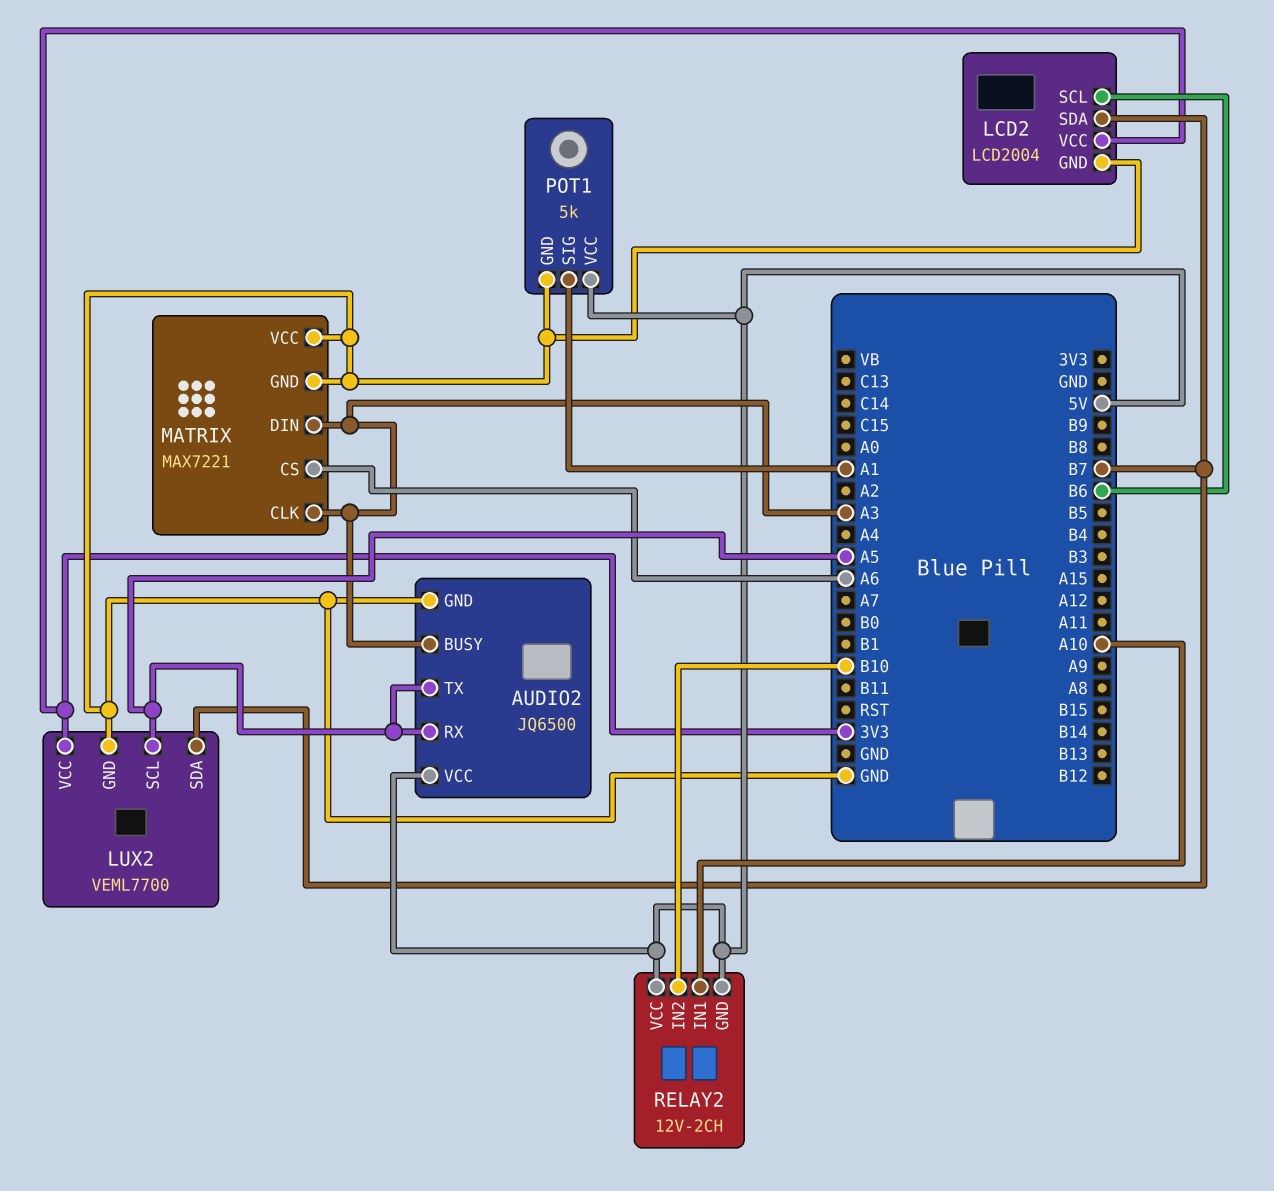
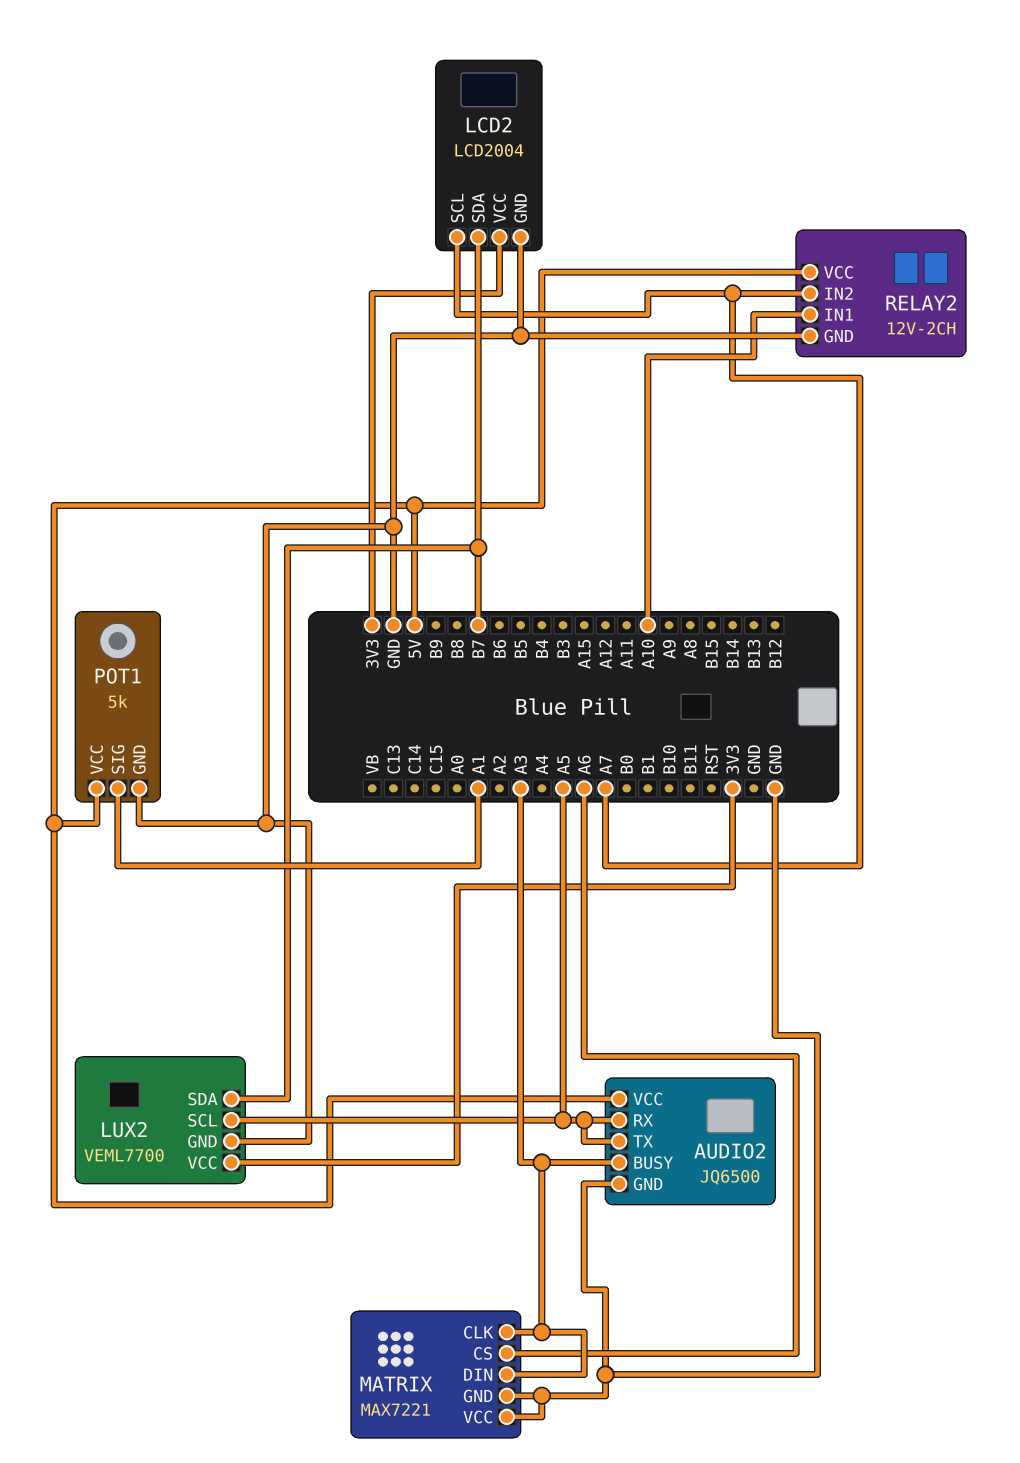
LCD2 pin SCL: B6 -> A7
RELAY2 pin GND: 5V -> GND
RELAY2 pin IN2: B10 -> A7

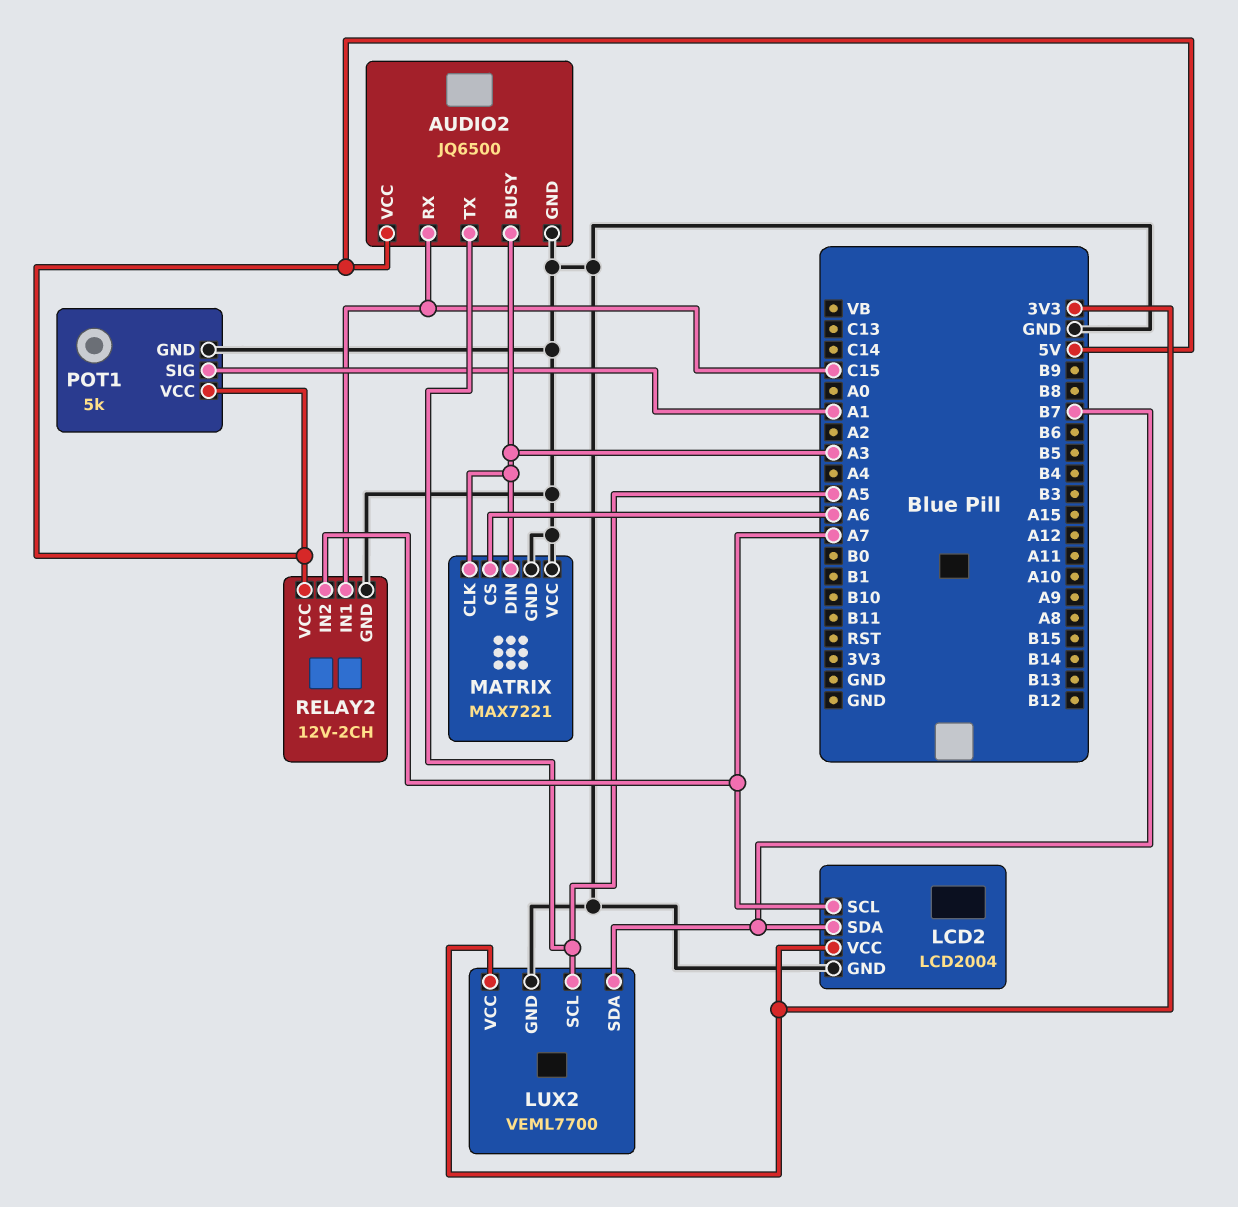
AUDIO2 pin RX: A5 -> C15
RELAY2 pin IN1: A10 -> C15

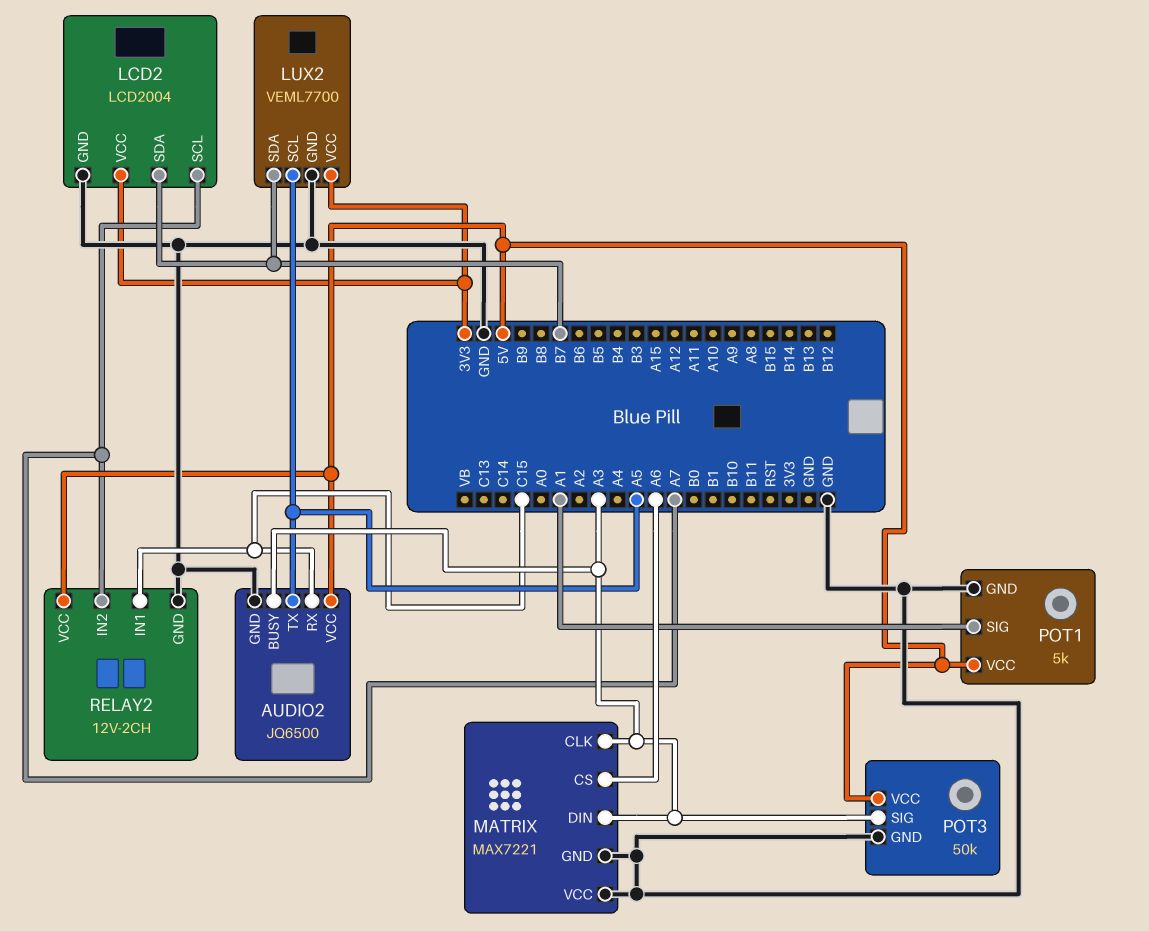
POT3: none -> 50k
POT3 pin GND: none -> GND
POT3 pin SIG: none -> A3
POT3 pin VCC: none -> 5V

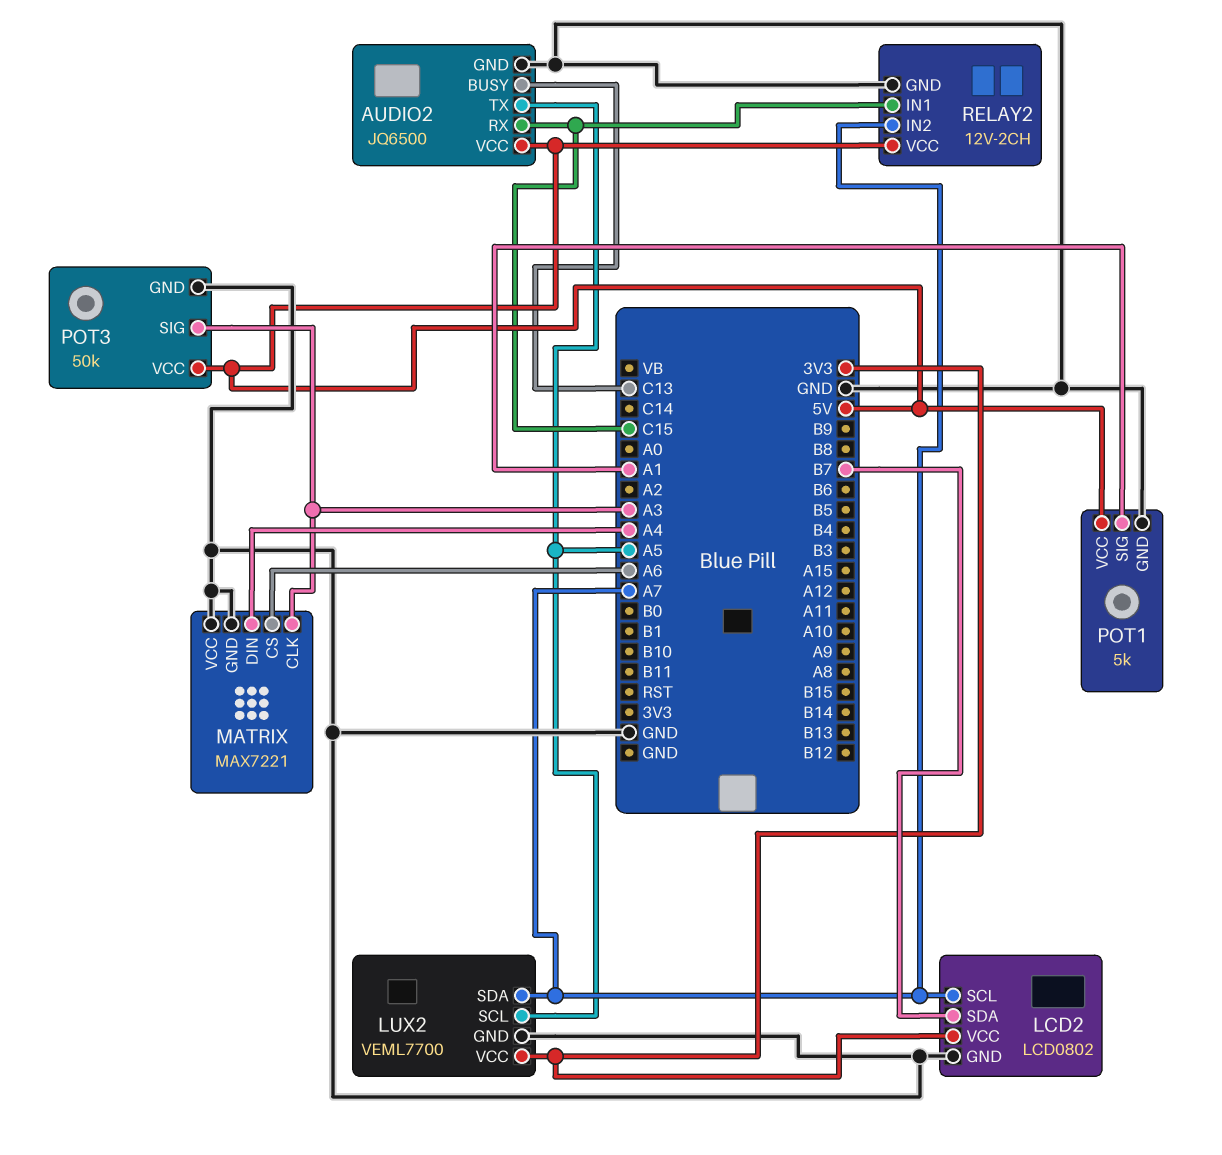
AUDIO2 pin BUSY: A3 -> C13
LCD2: LCD2004 -> LCD0802
LUX2 pin SDA: B7 -> A7
MATRIX pin DIN: A3 -> A4

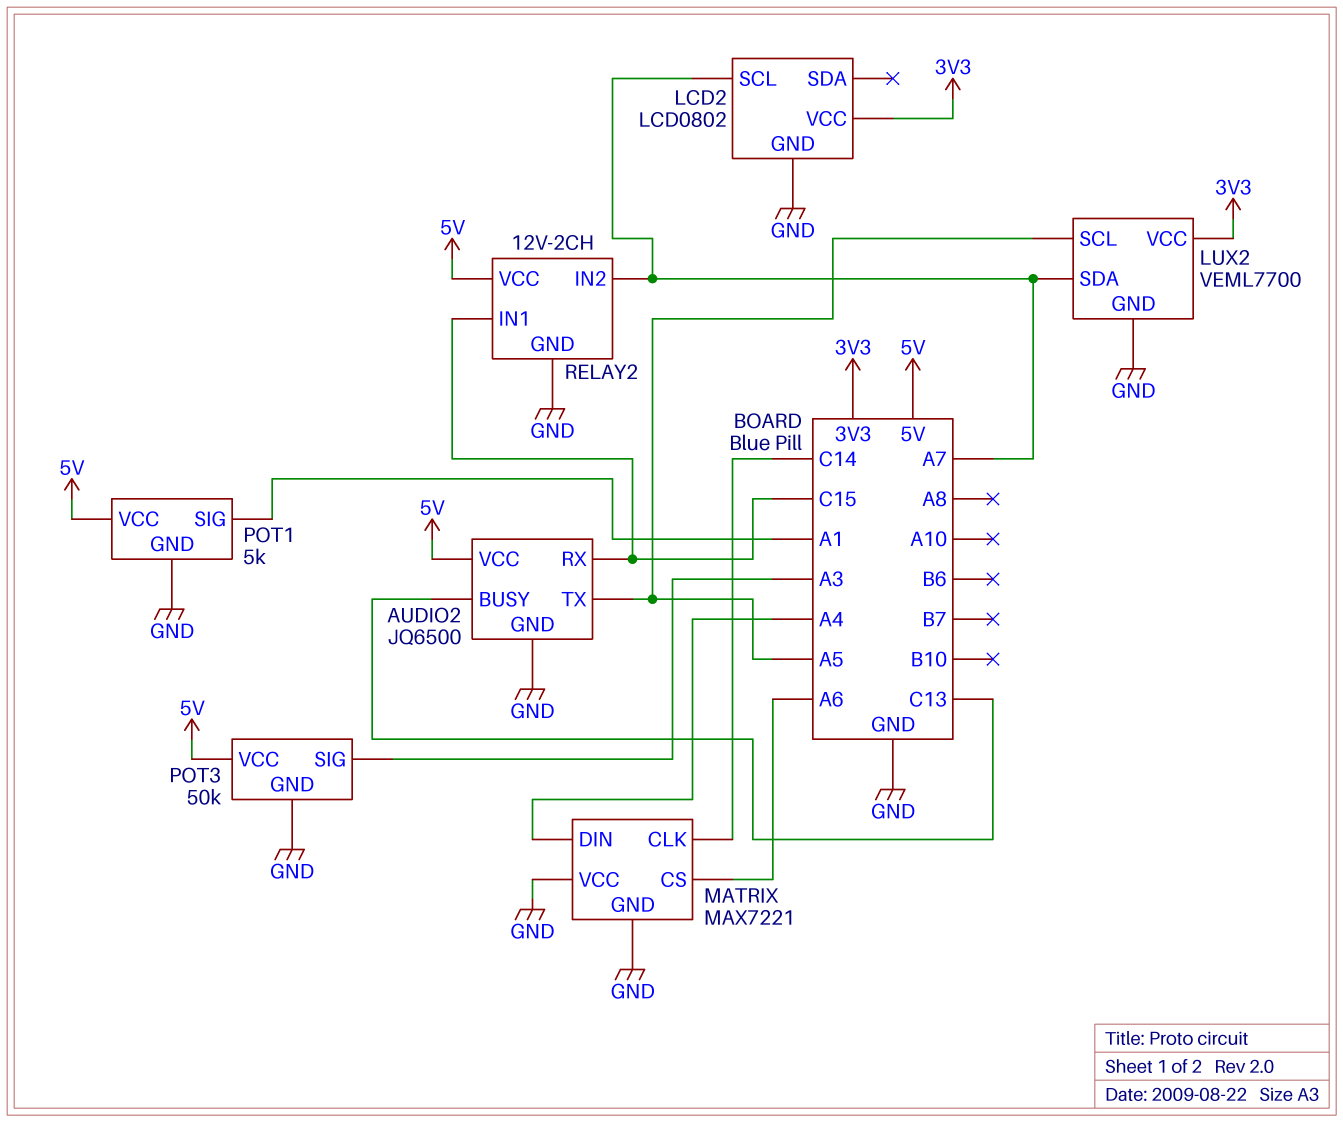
LCD2 pin SDA: B7 -> none
MATRIX pin CLK: A3 -> C14

